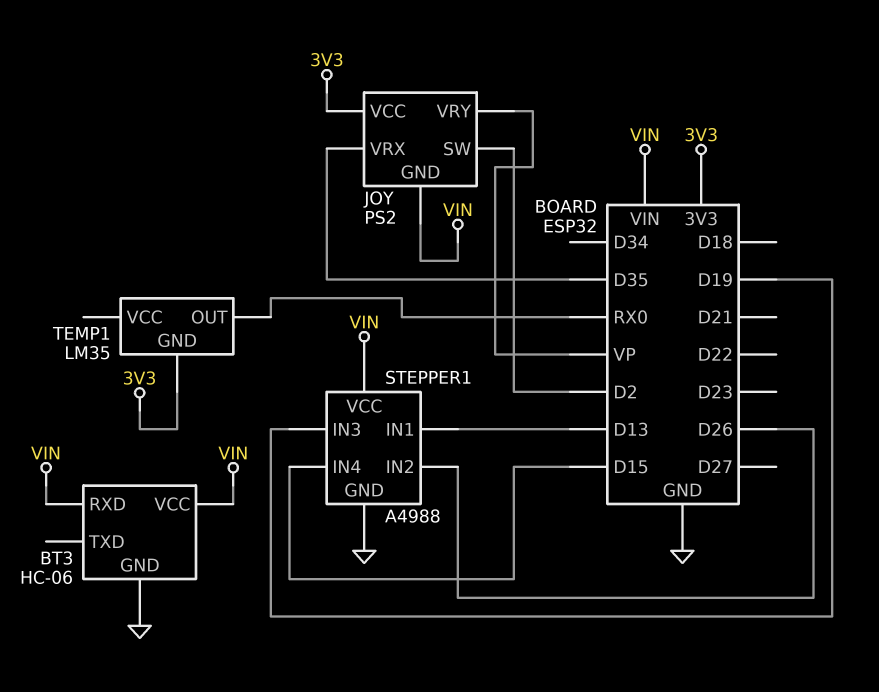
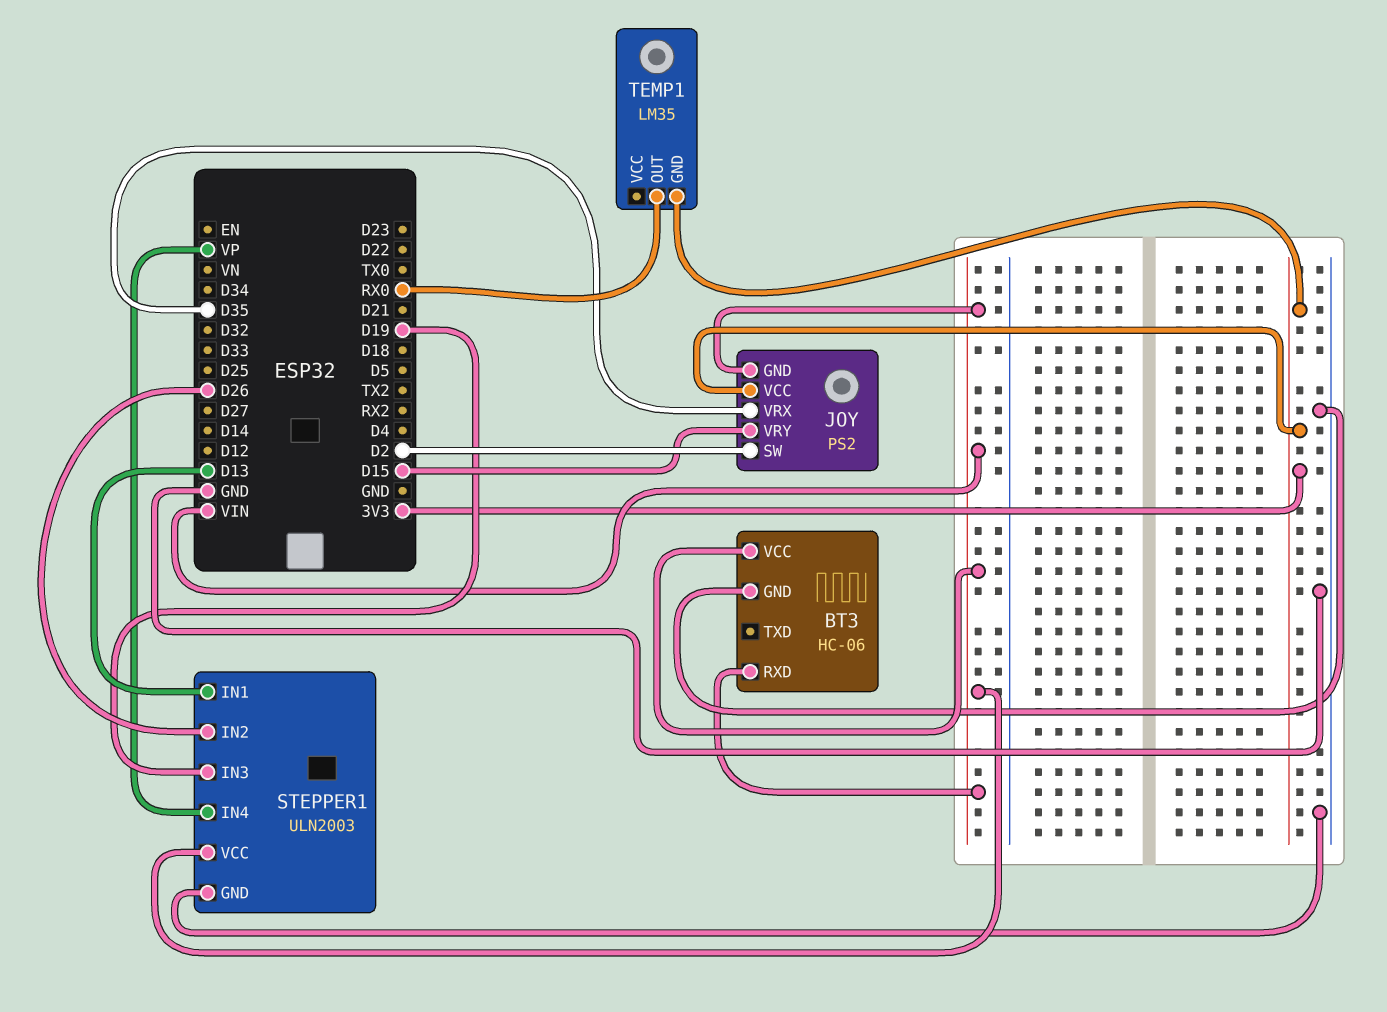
JOY pin VRY: VP -> D15
STEPPER1: A4988 -> ULN2003
STEPPER1 pin IN4: D15 -> VP

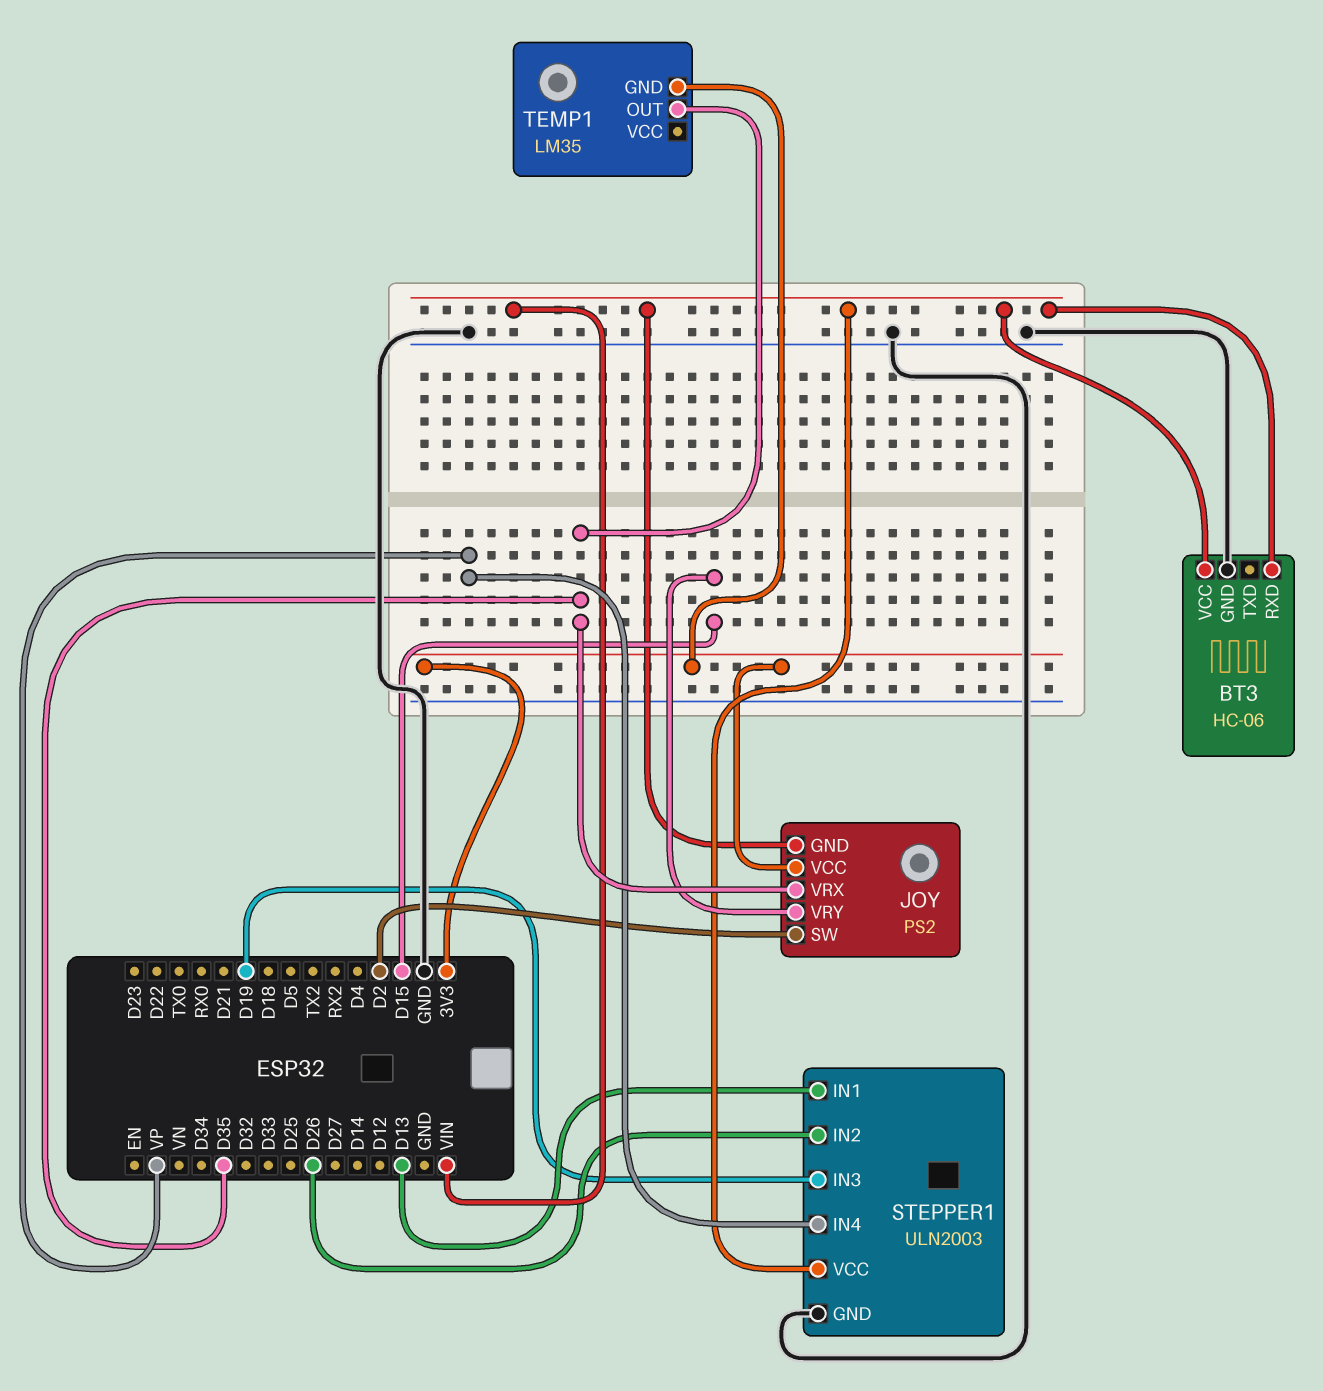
TEMP1 pin OUT: RX0 -> D35

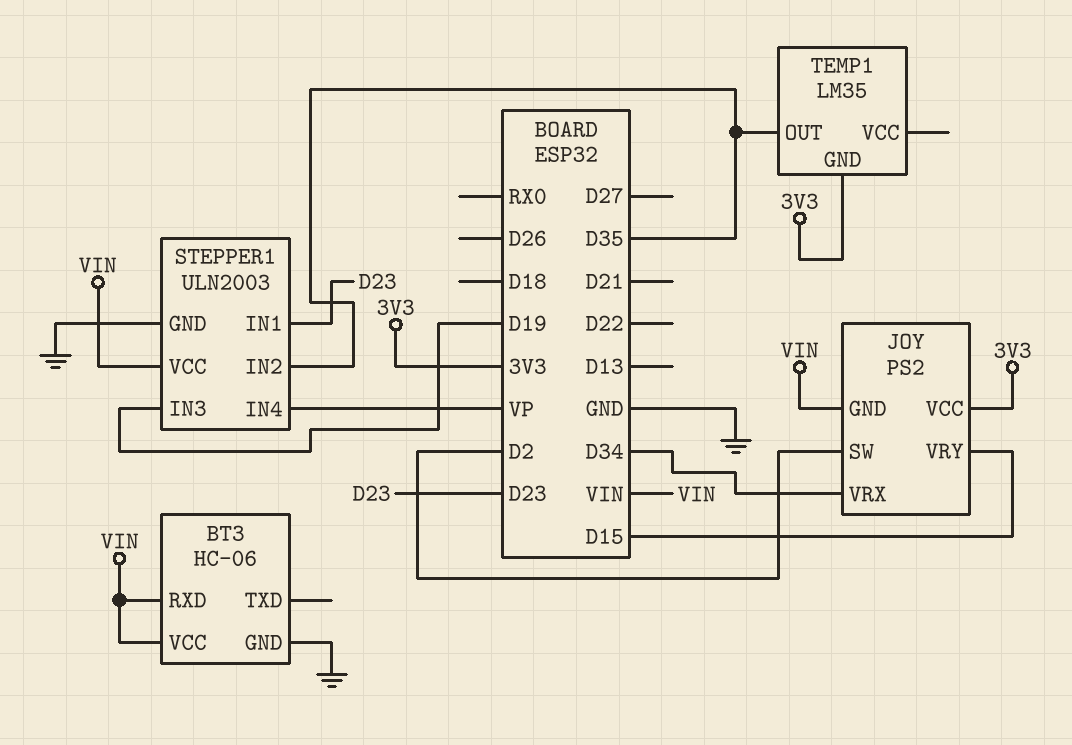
JOY pin VRX: D35 -> D34
STEPPER1 pin IN1: D13 -> D23
STEPPER1 pin IN2: D26 -> D35

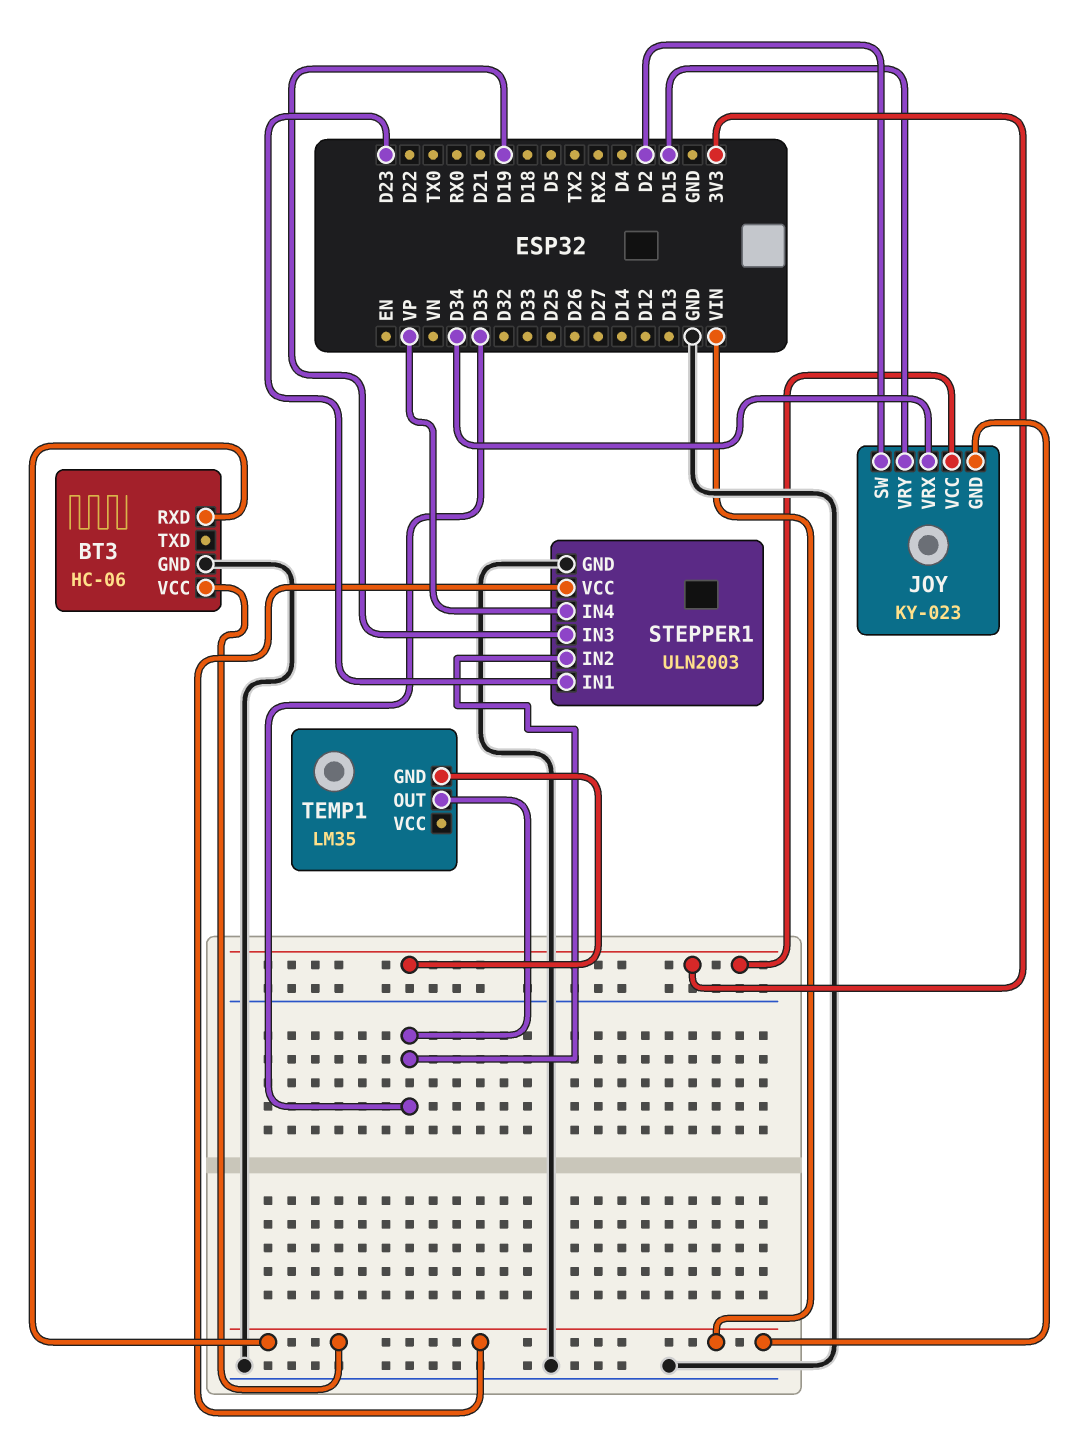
JOY: PS2 -> KY-023

